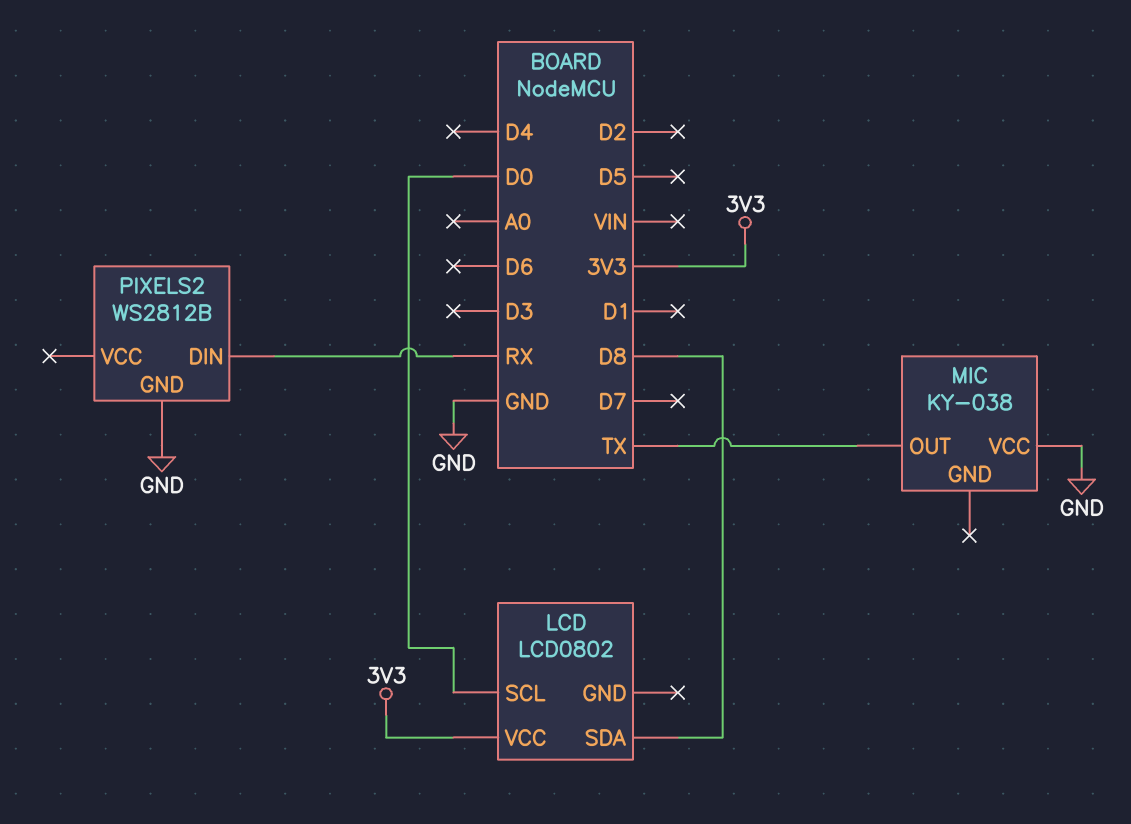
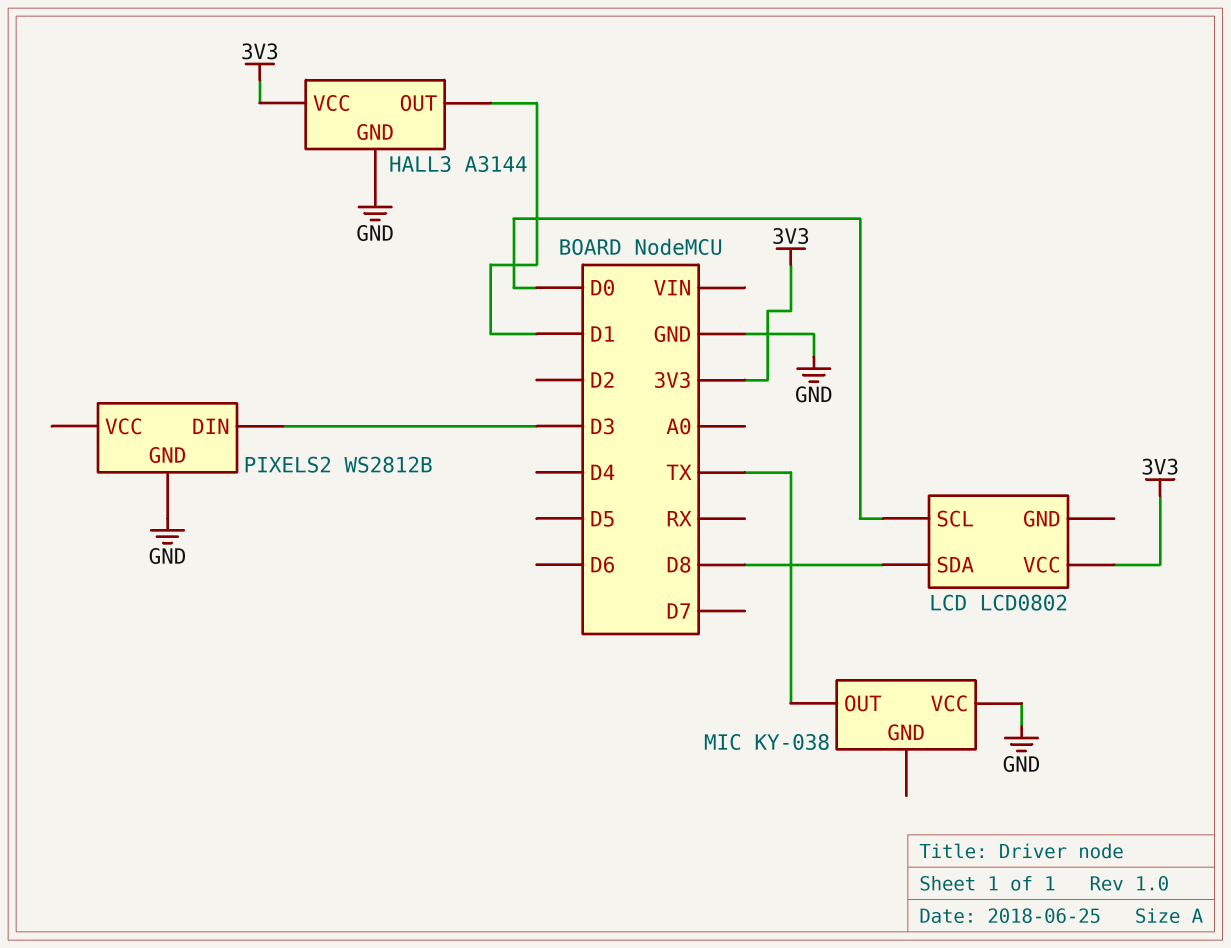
HALL3: none -> A3144
HALL3 pin GND: none -> GND
HALL3 pin OUT: none -> D1
HALL3 pin VCC: none -> 3V3
PIXELS2 pin DIN: RX -> D3

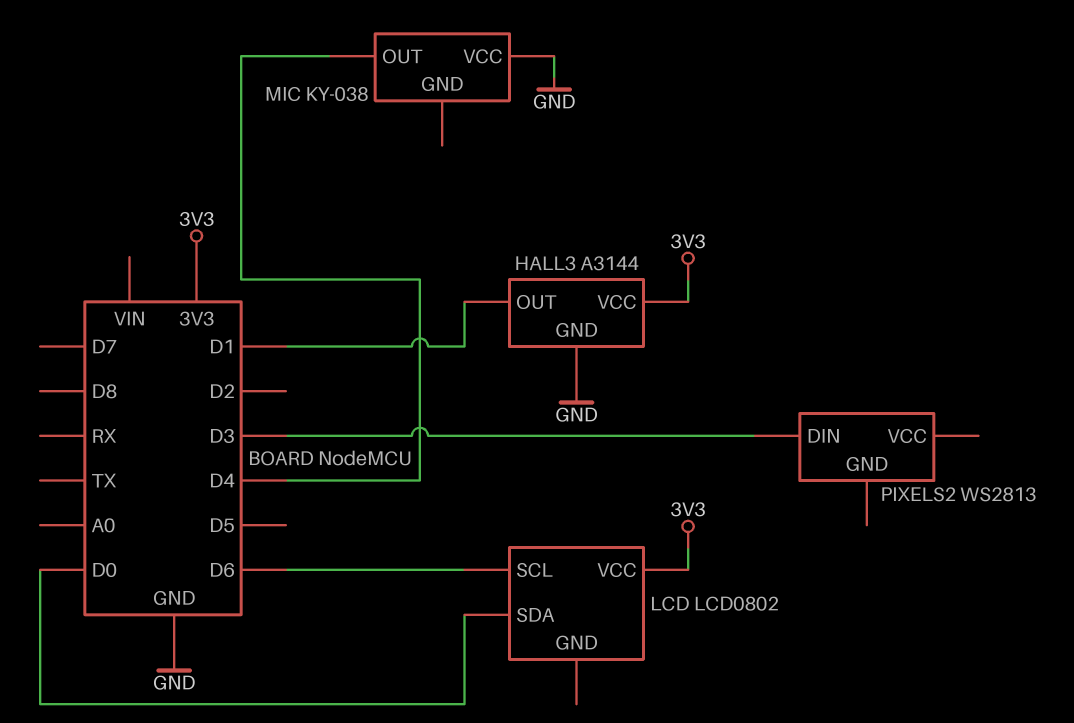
LCD pin SCL: D0 -> D6
LCD pin SDA: D8 -> D0
MIC pin OUT: TX -> D4
PIXELS2: WS2812B -> WS2813
PIXELS2 pin GND: GND -> none

